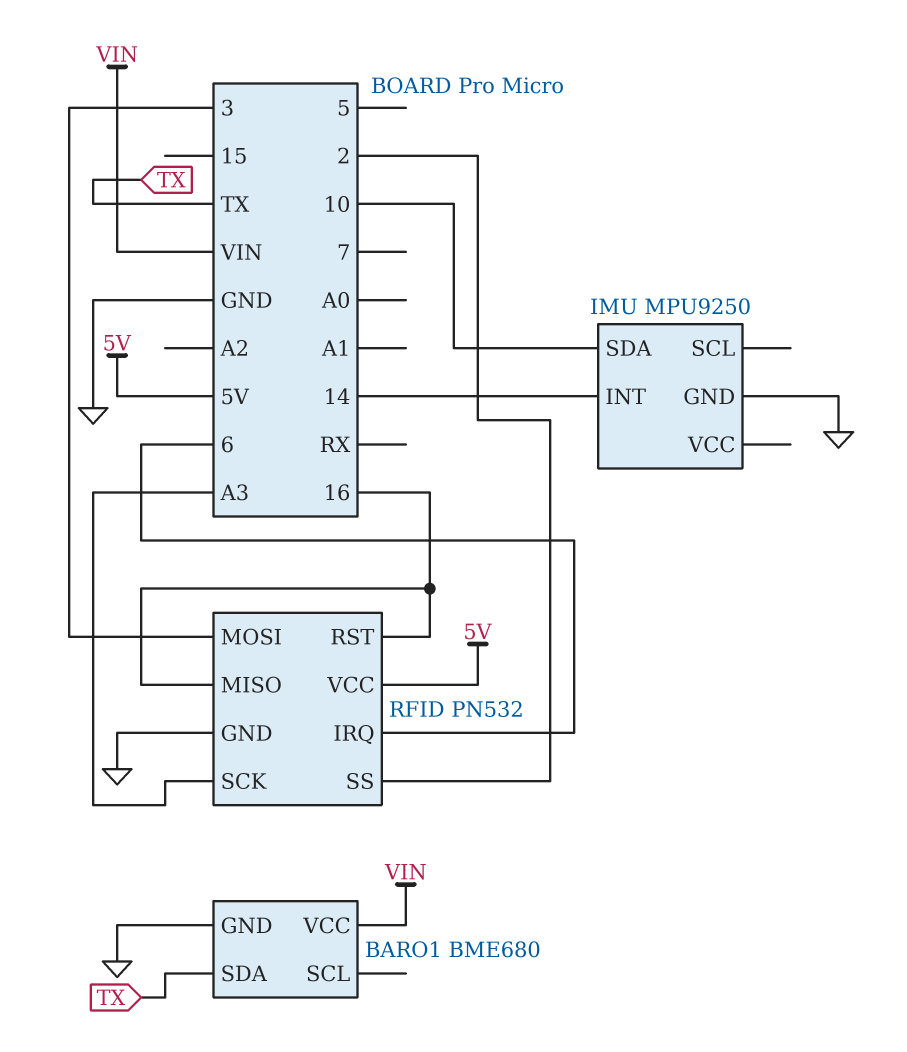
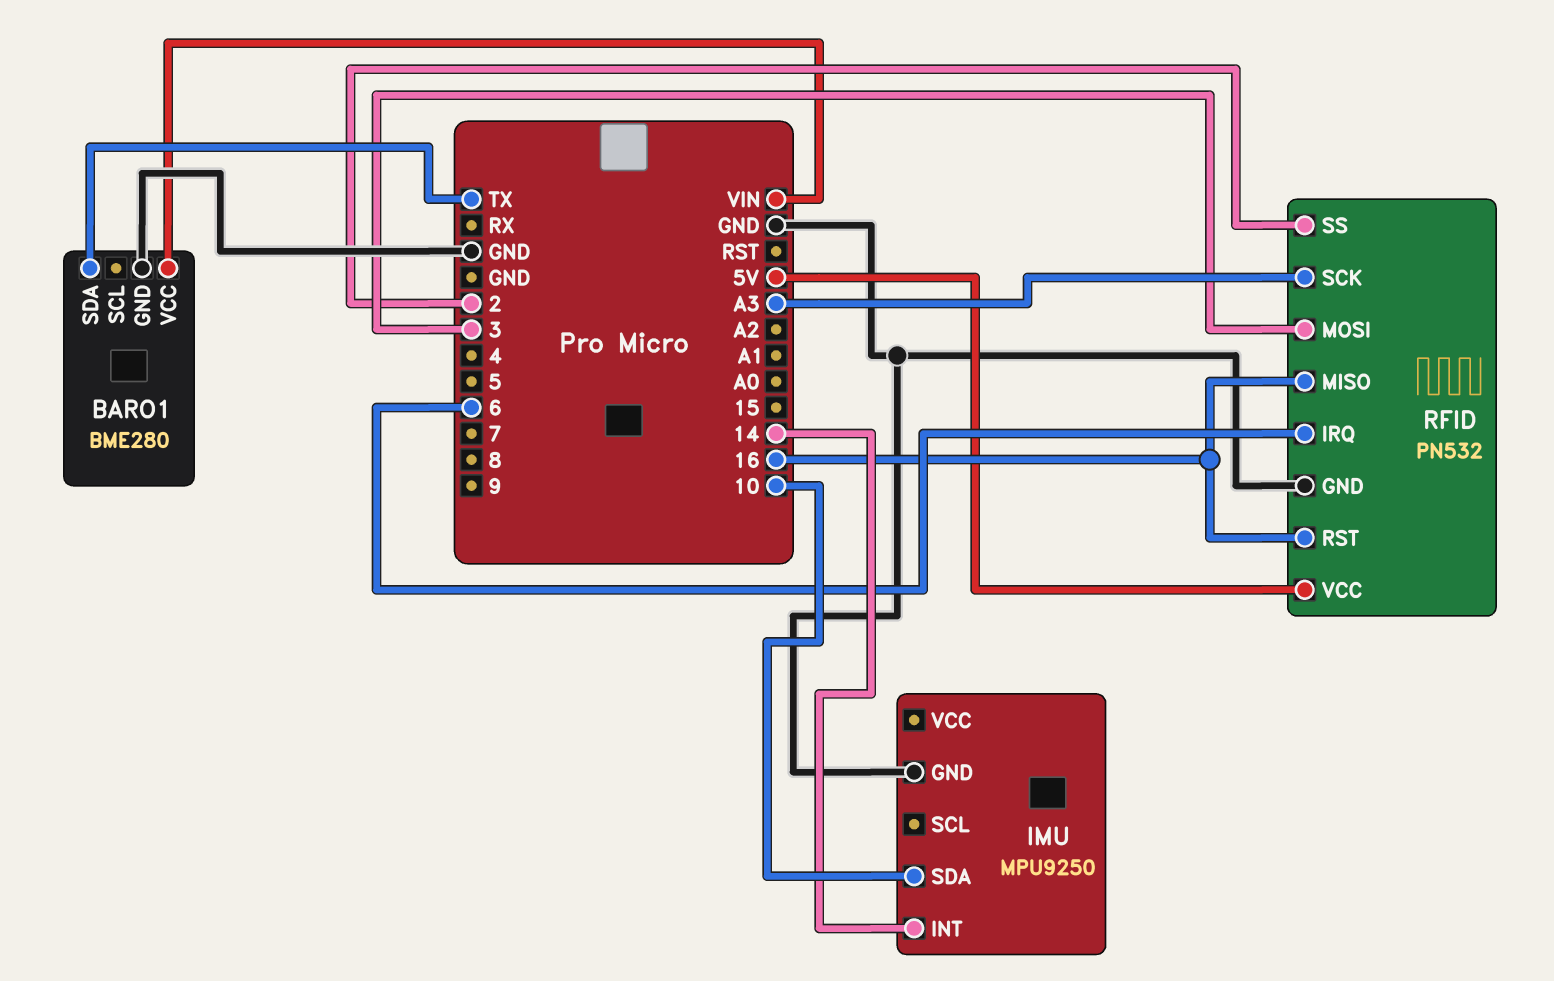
BARO1: BME680 -> BME280

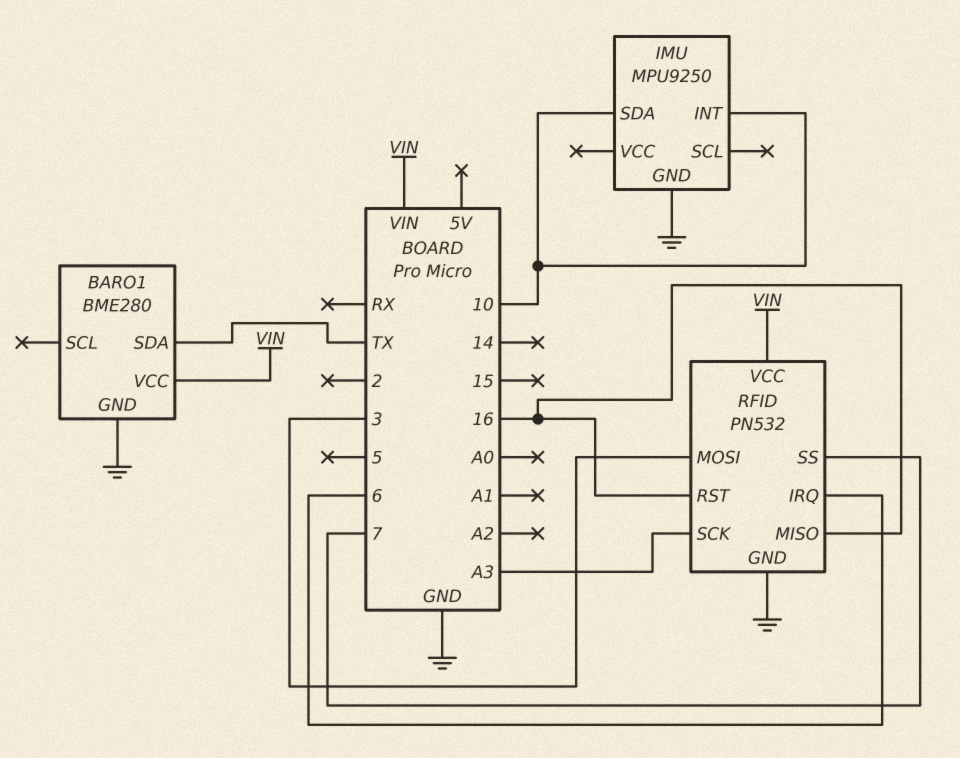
IMU pin INT: 14 -> 10
RFID pin SS: 2 -> 7
RFID pin VCC: 5V -> VIN

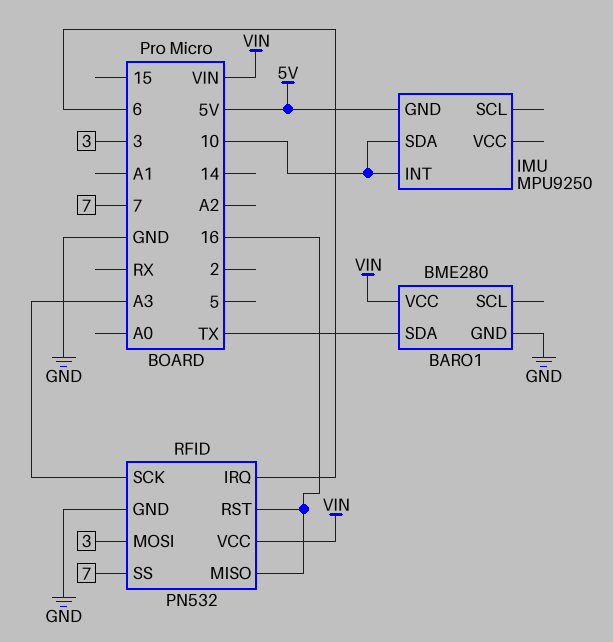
IMU pin GND: GND -> 5V

